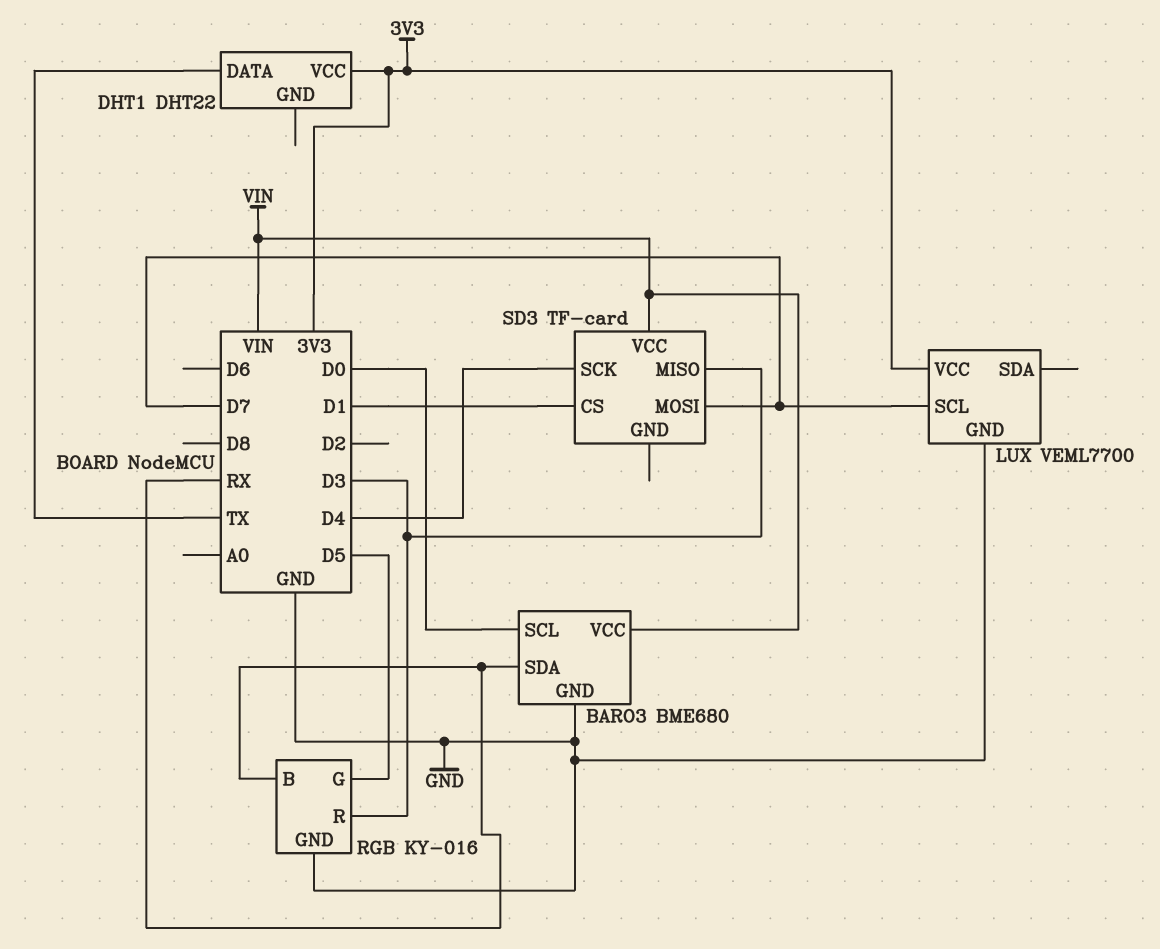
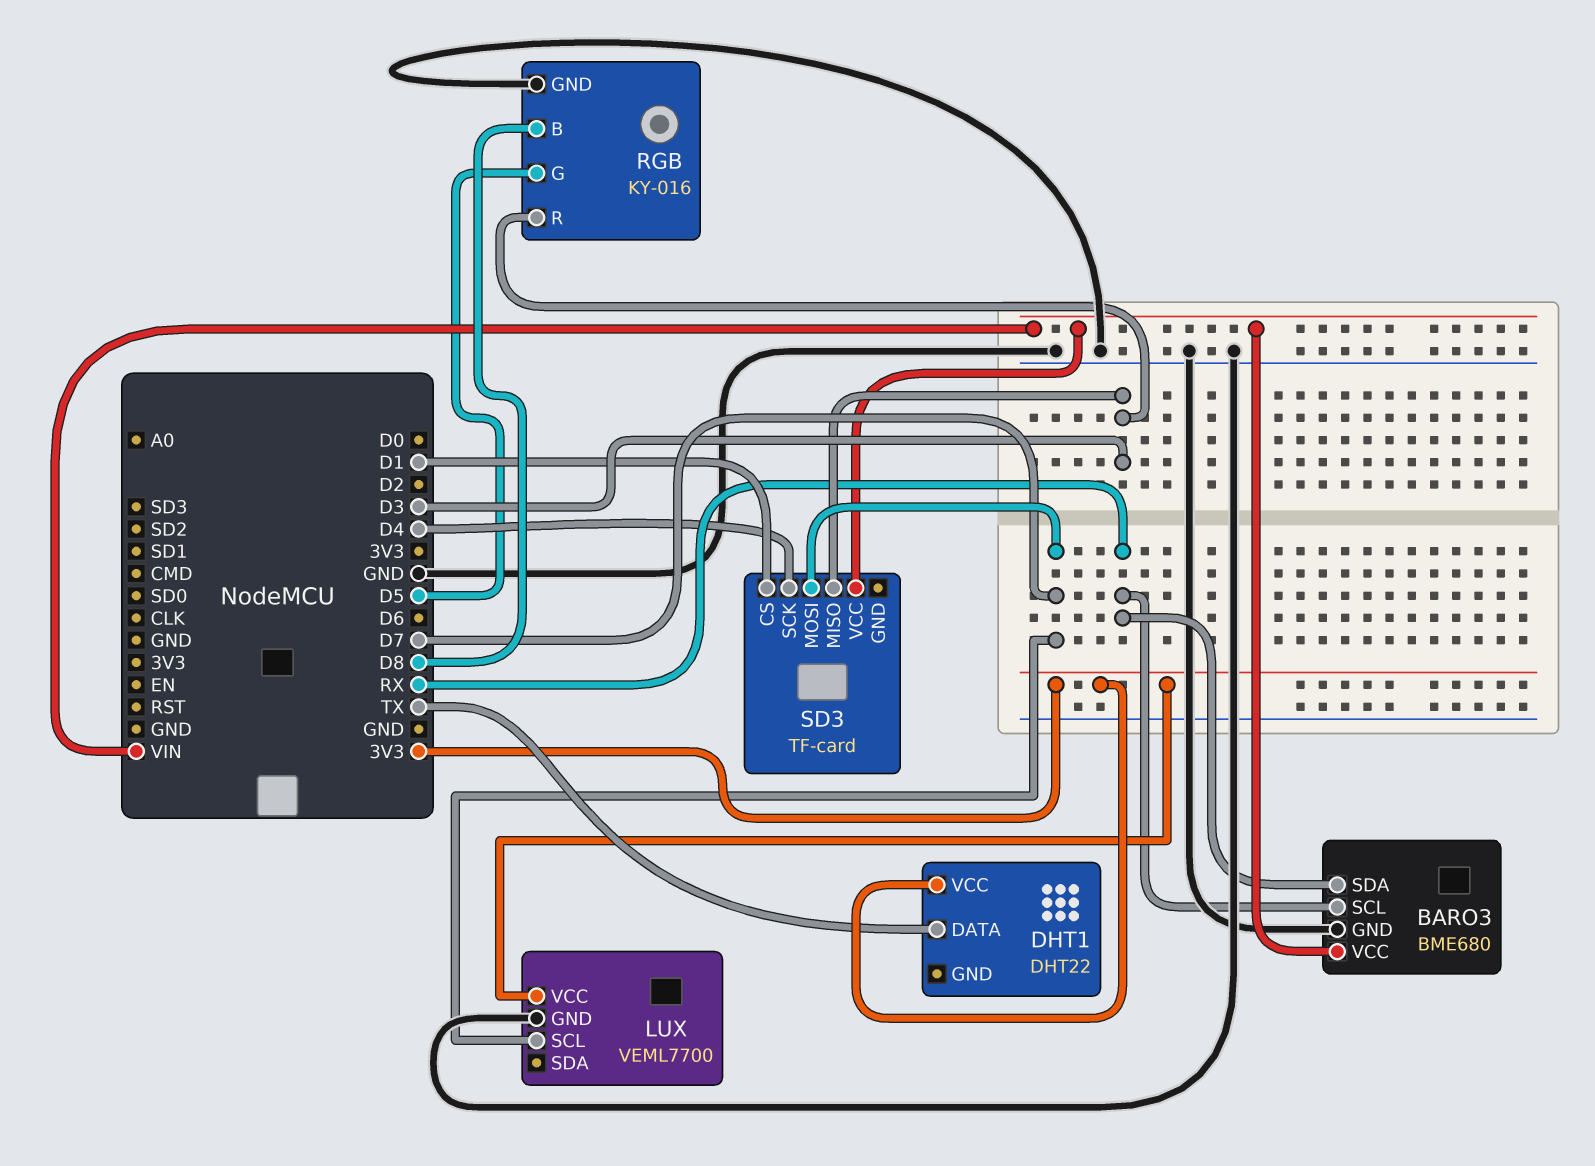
BARO3 pin SCL: D0 -> RX
RGB pin B: RX -> D8

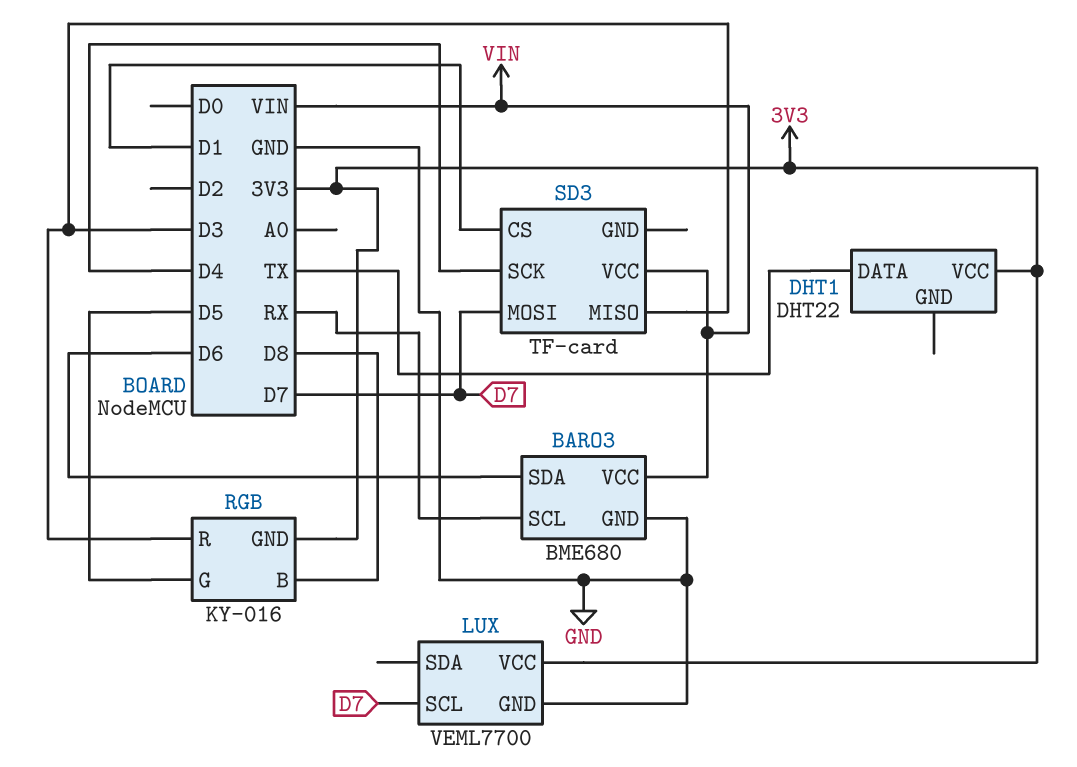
BARO3 pin SDA: RX -> D6
RGB pin GND: GND -> 3V3

